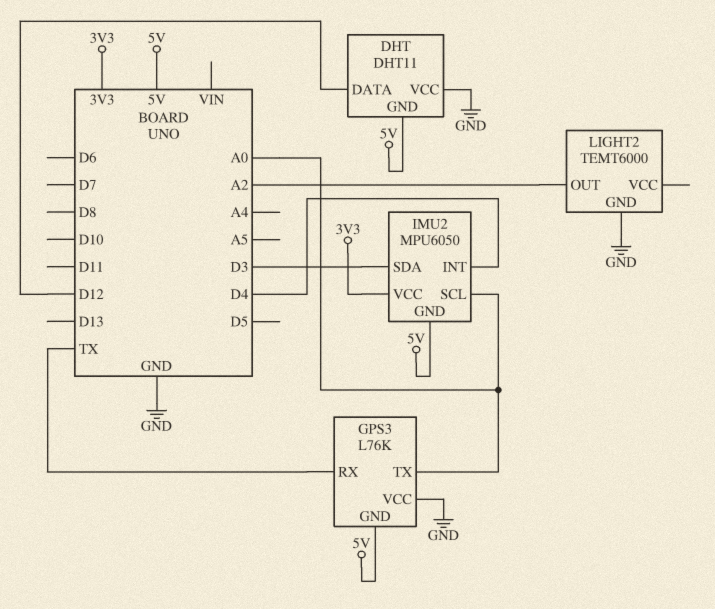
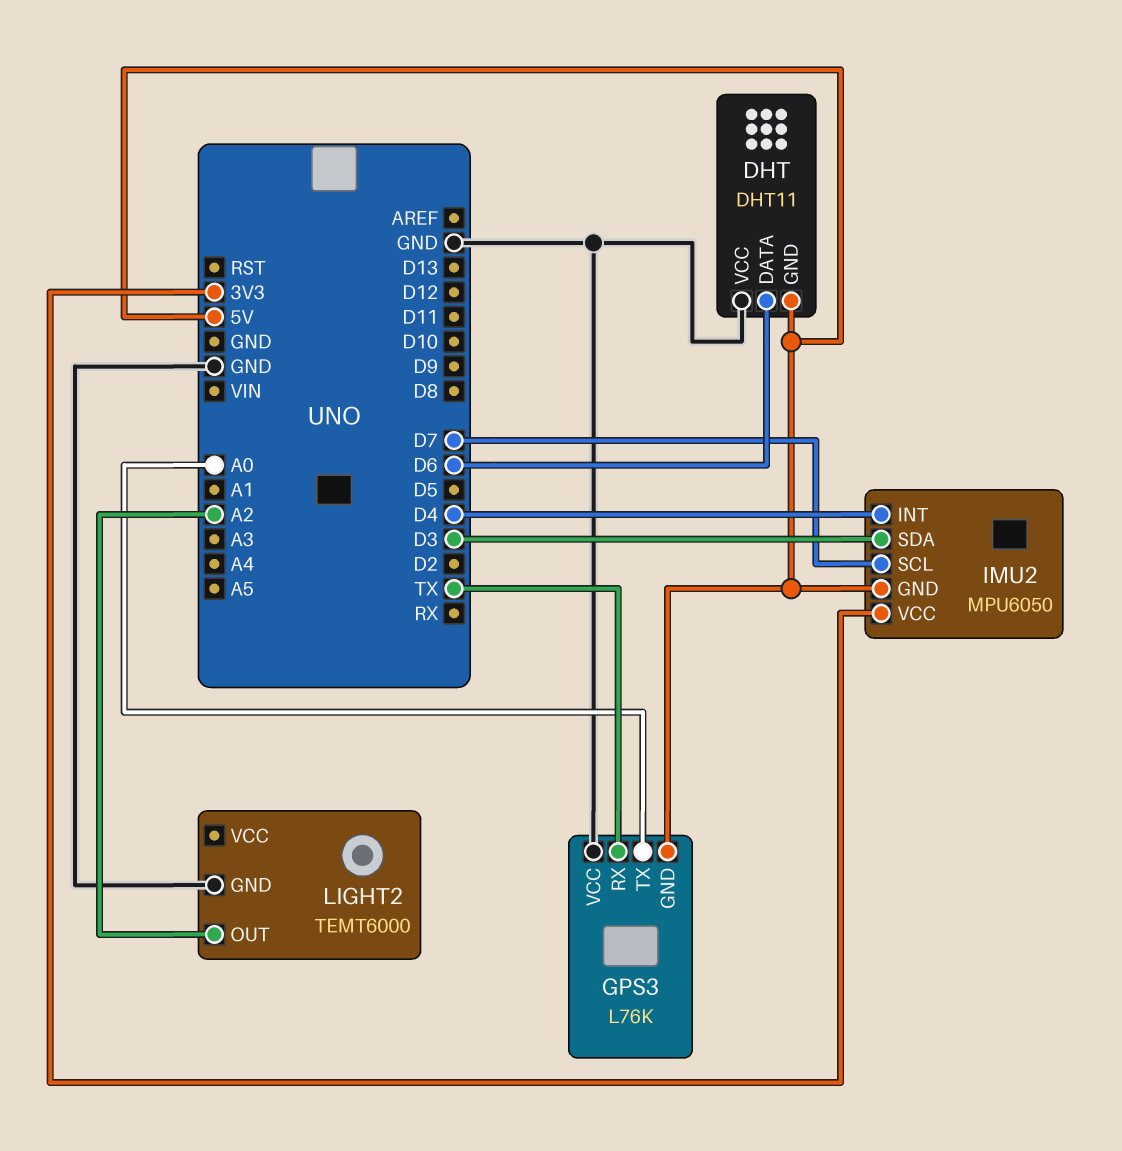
DHT pin DATA: D12 -> D6
IMU2 pin SCL: A0 -> D7

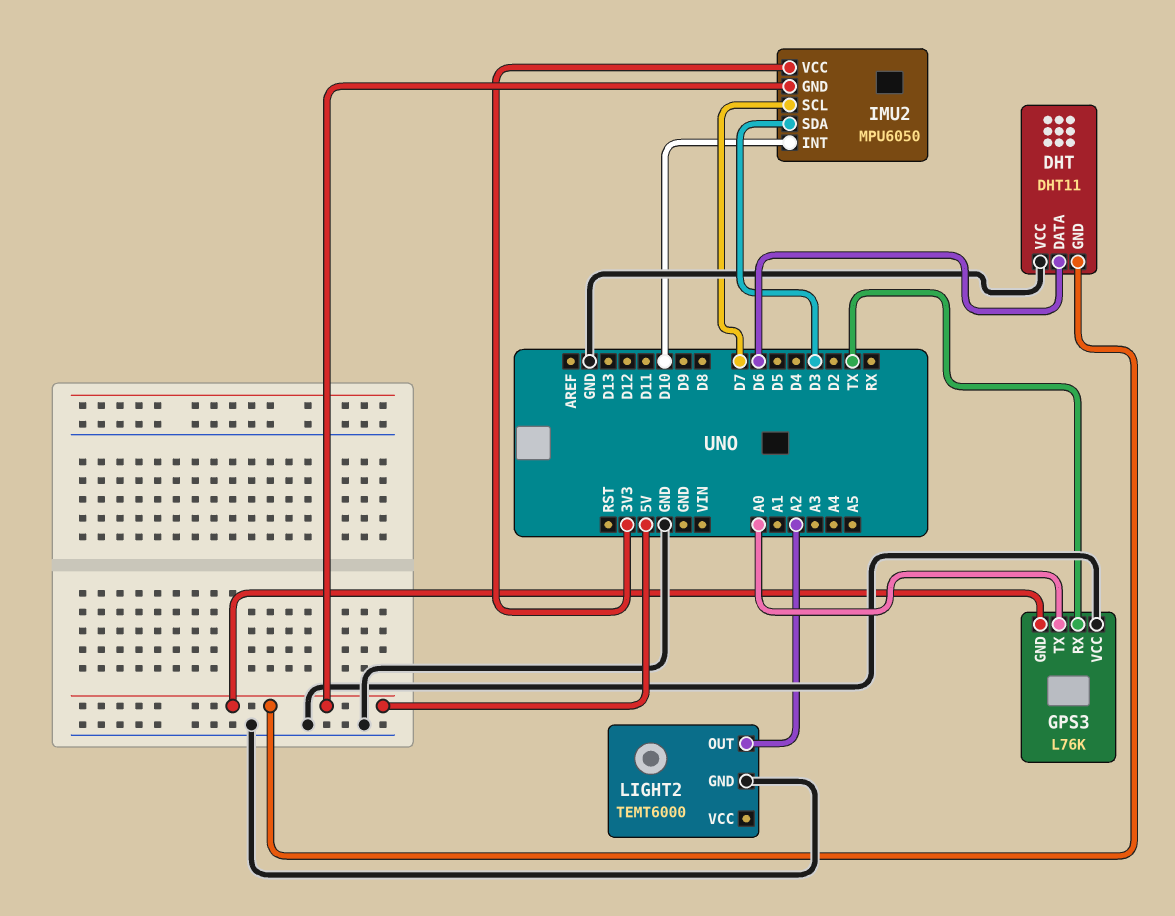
IMU2 pin INT: D4 -> D10

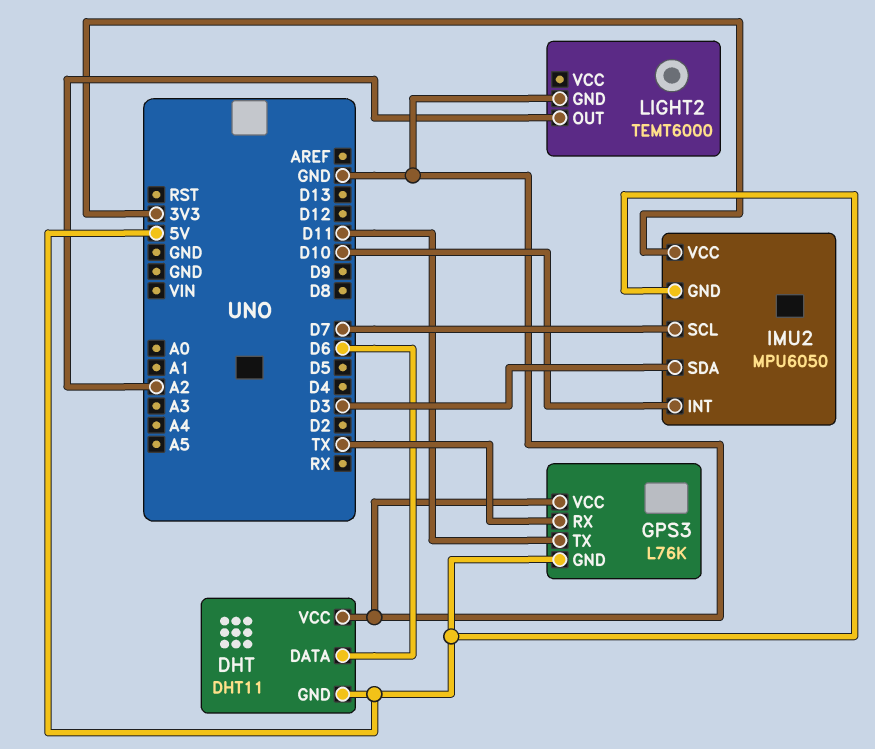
GPS3 pin TX: A0 -> D11

